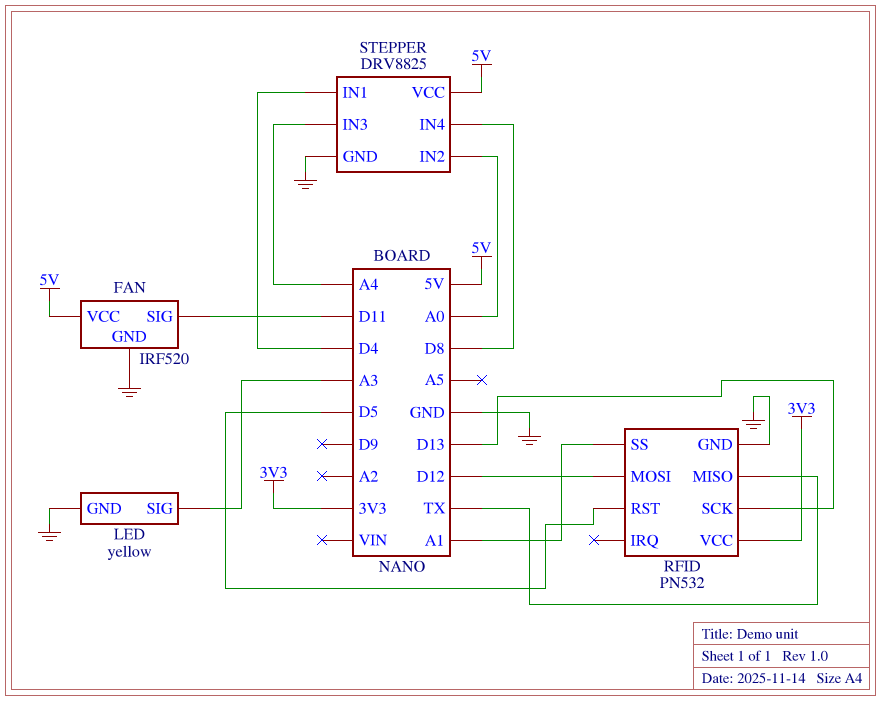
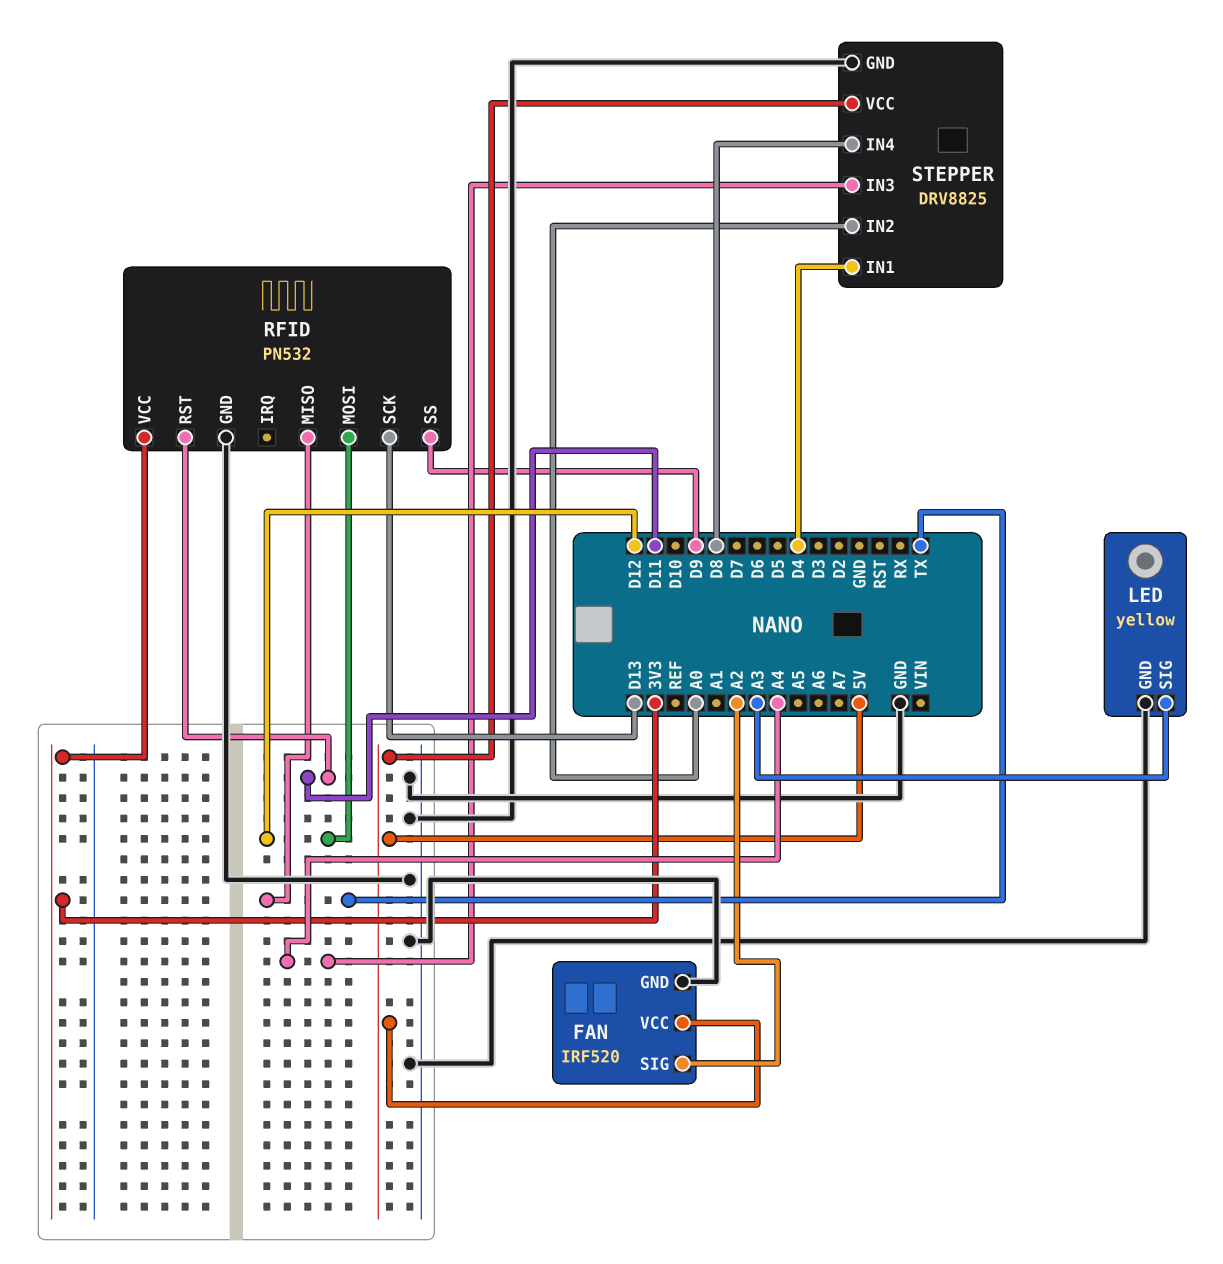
FAN pin SIG: D11 -> A2
RFID pin RST: D5 -> D11
RFID pin SS: A1 -> D9

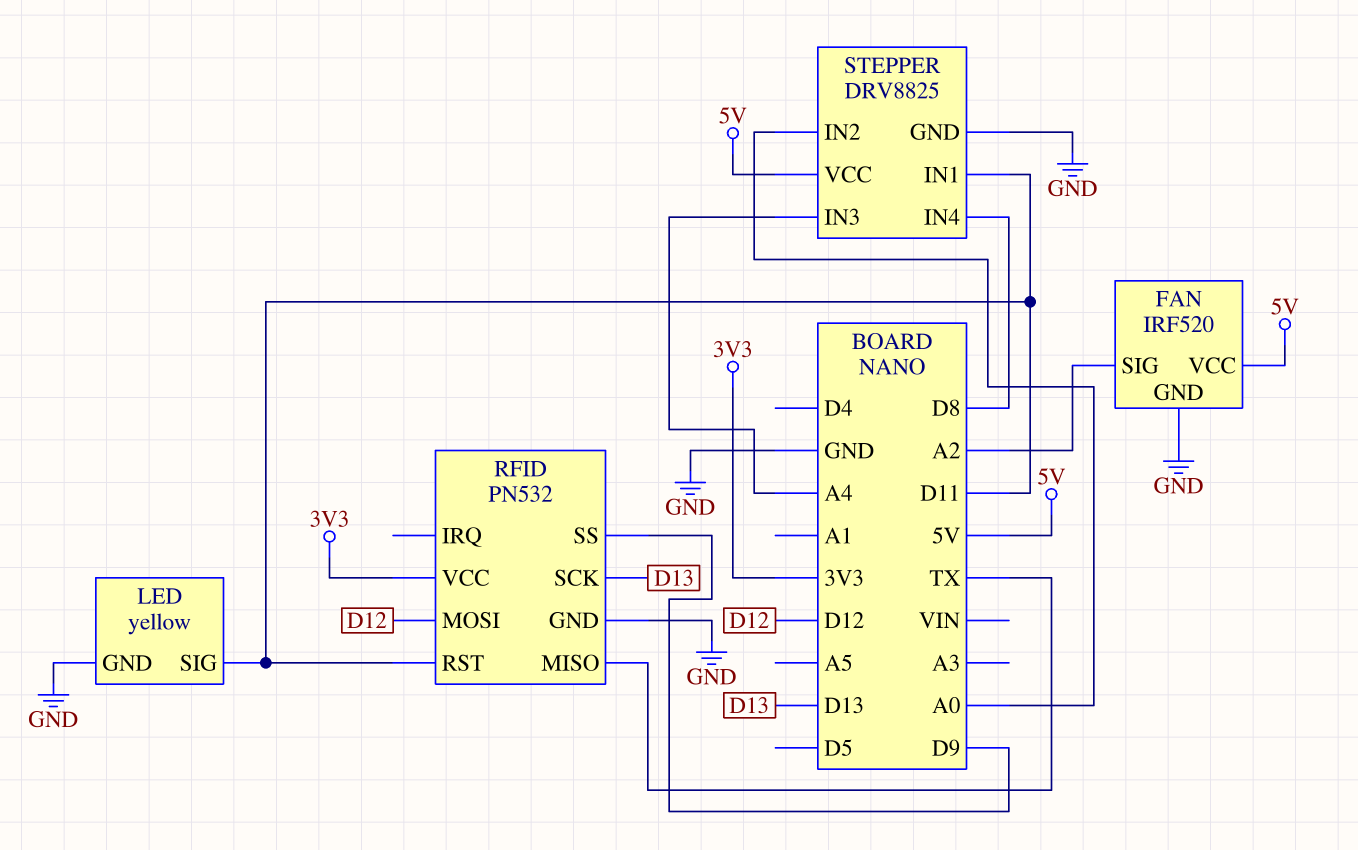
LED pin SIG: A3 -> D11
STEPPER pin IN1: D4 -> D11

